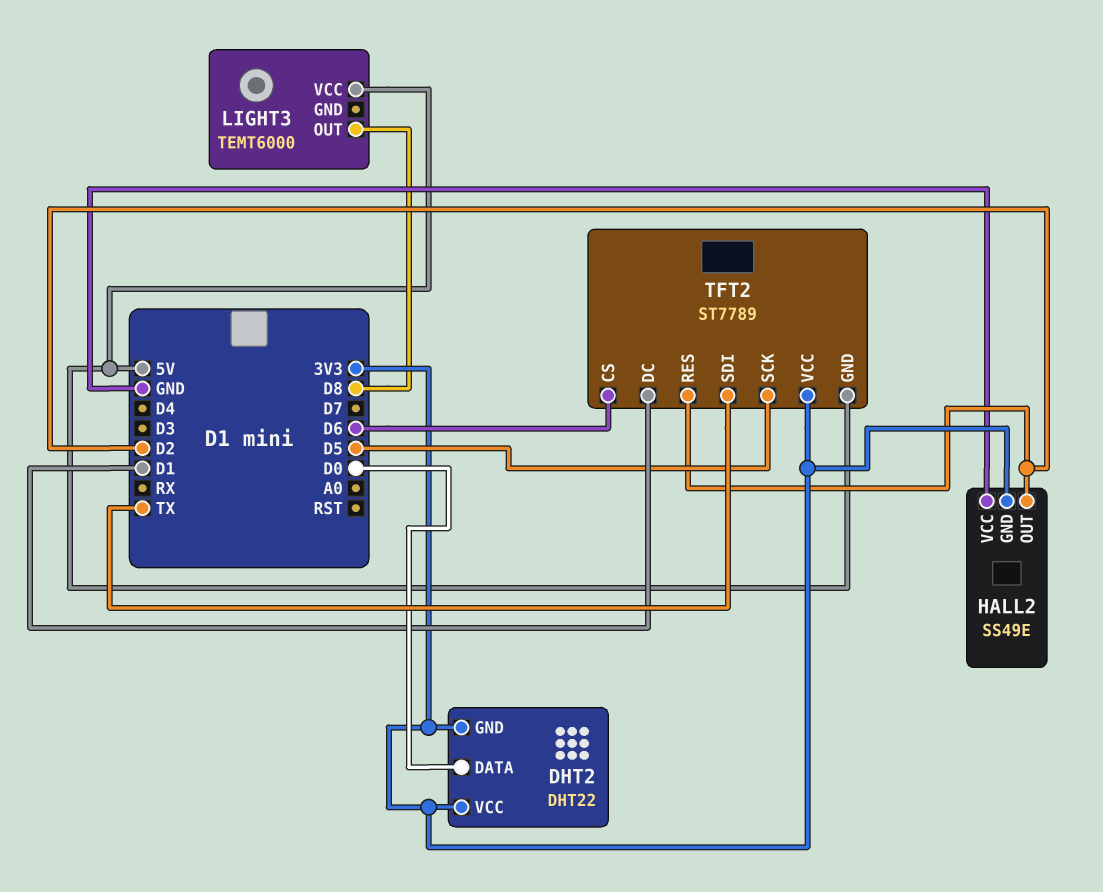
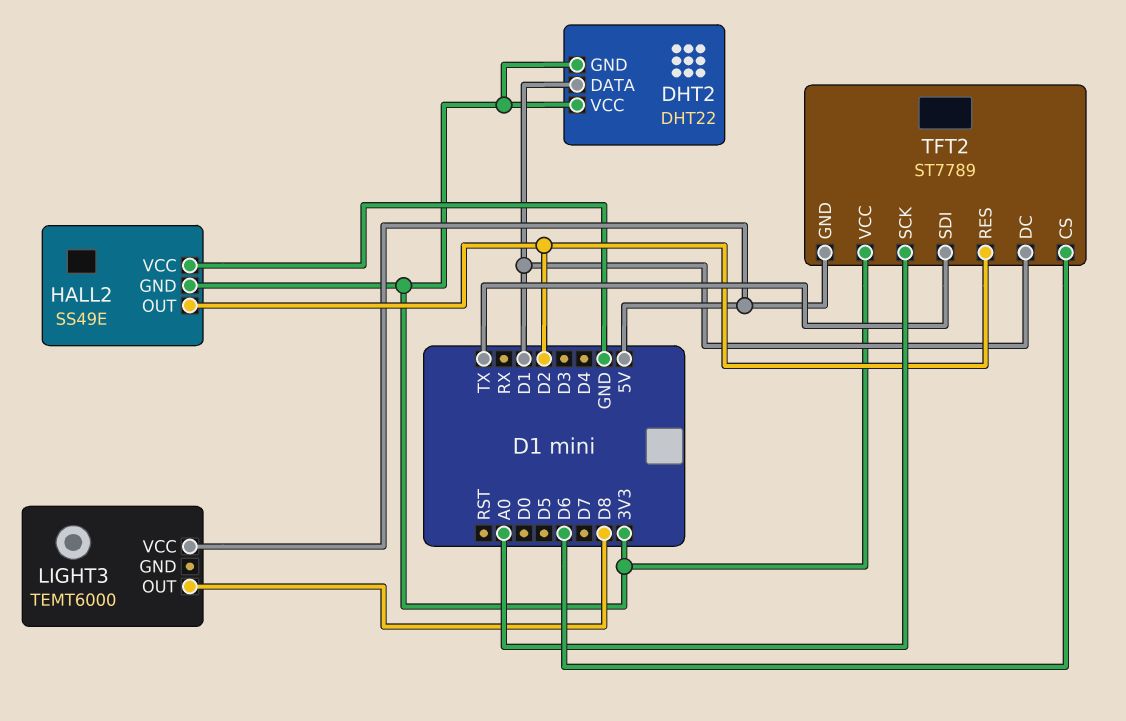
DHT2 pin DATA: D0 -> D1
TFT2 pin SCK: D5 -> A0

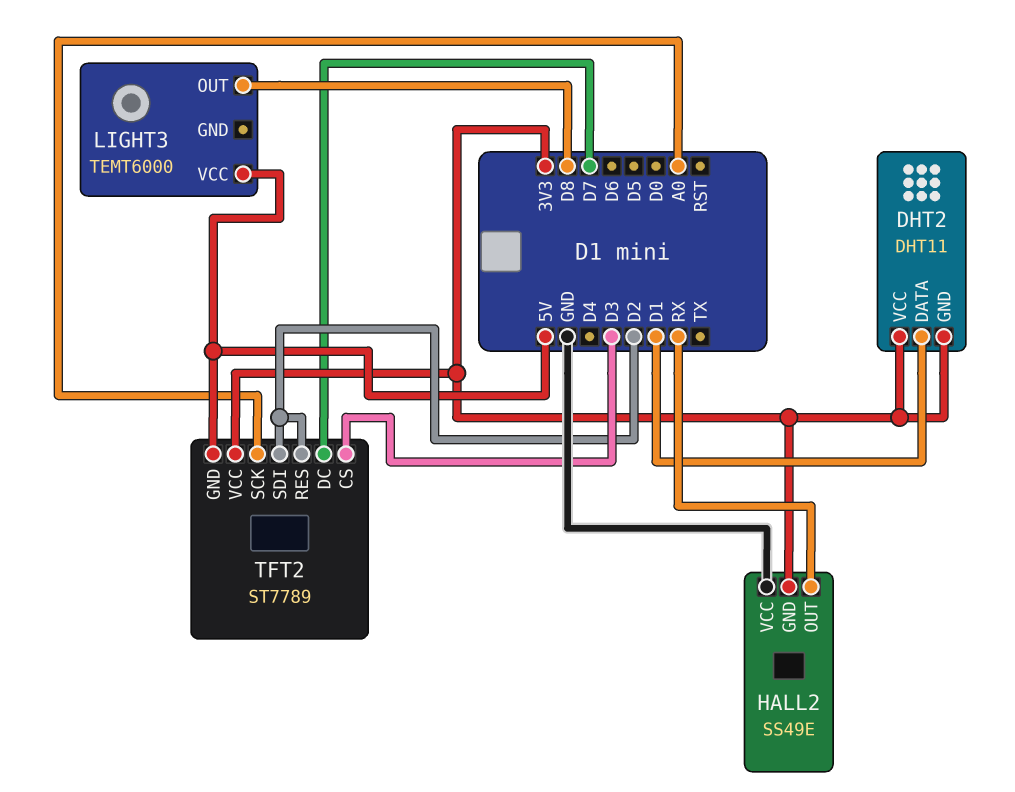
DHT2: DHT22 -> DHT11
HALL2 pin OUT: D2 -> RX
TFT2 pin CS: D6 -> D3
TFT2 pin DC: D1 -> D7
TFT2 pin SDI: TX -> D2

